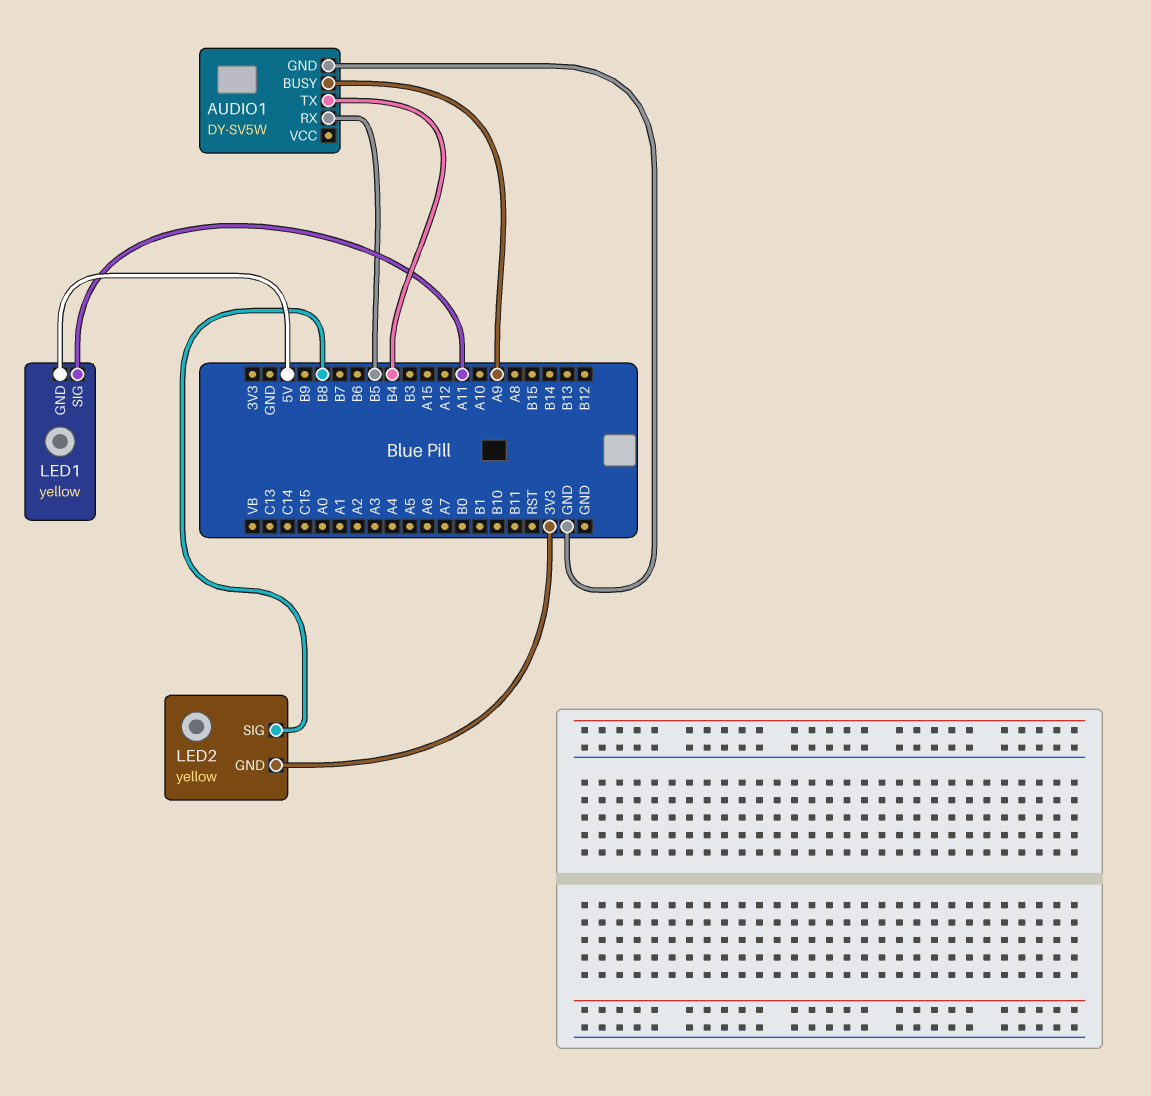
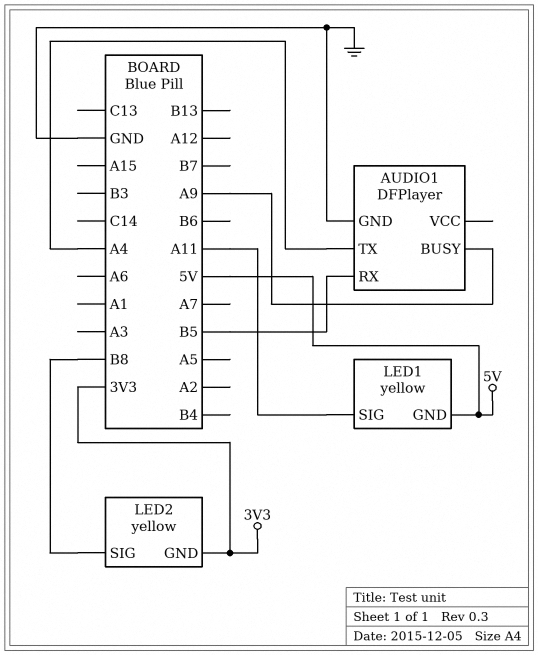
AUDIO1: DY-SV5W -> DFPlayer
AUDIO1 pin TX: B4 -> A4

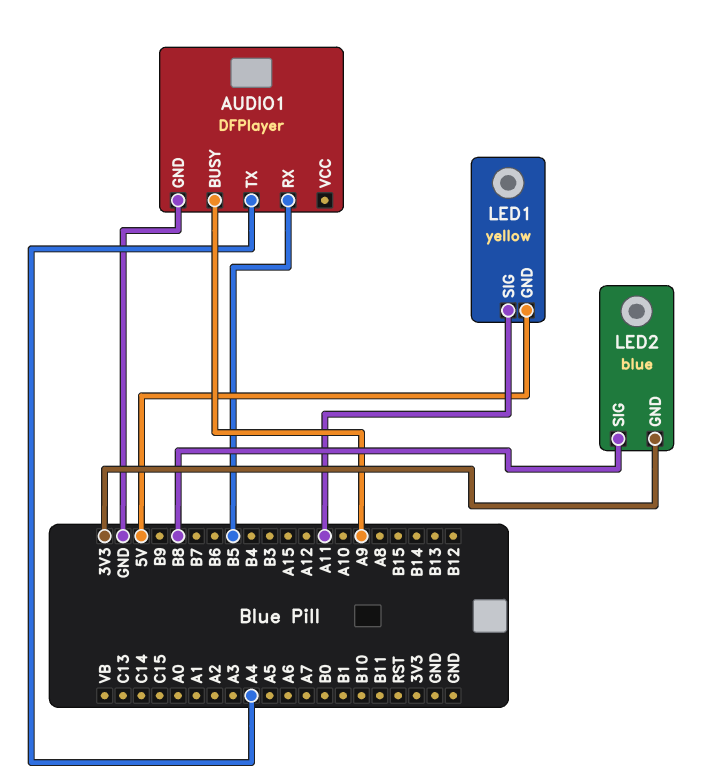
LED2: yellow -> blue

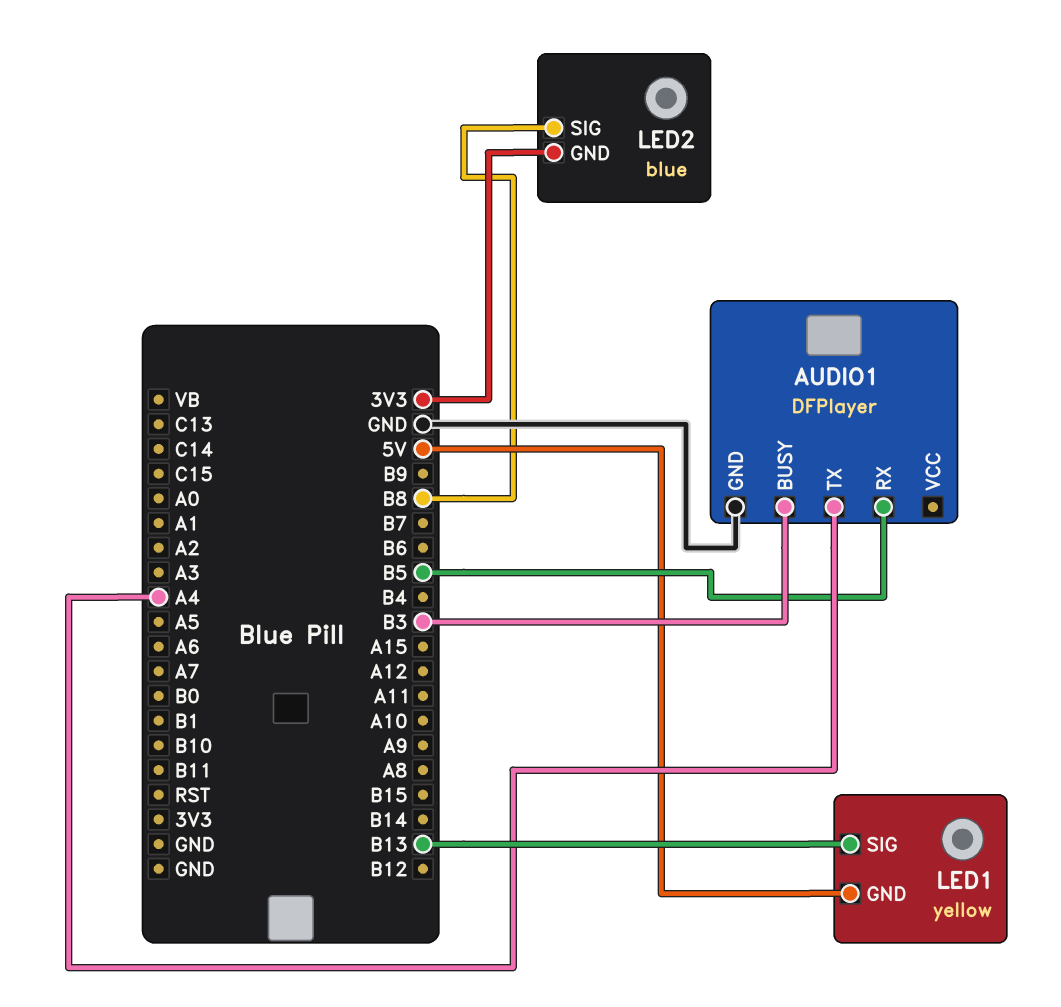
AUDIO1 pin BUSY: A9 -> B3
LED1 pin SIG: A11 -> B13

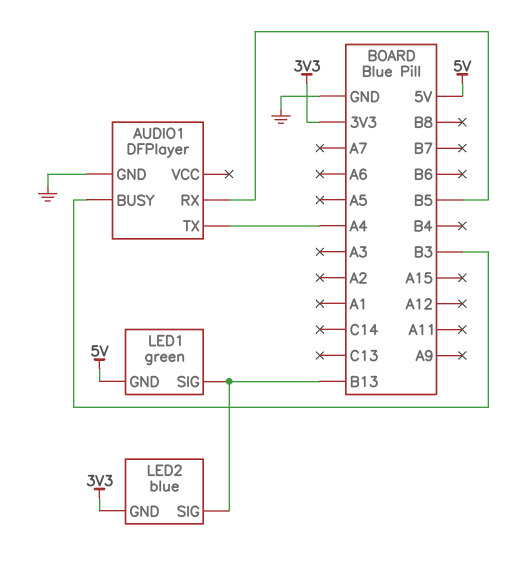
LED1: yellow -> green
LED2 pin SIG: B8 -> B13

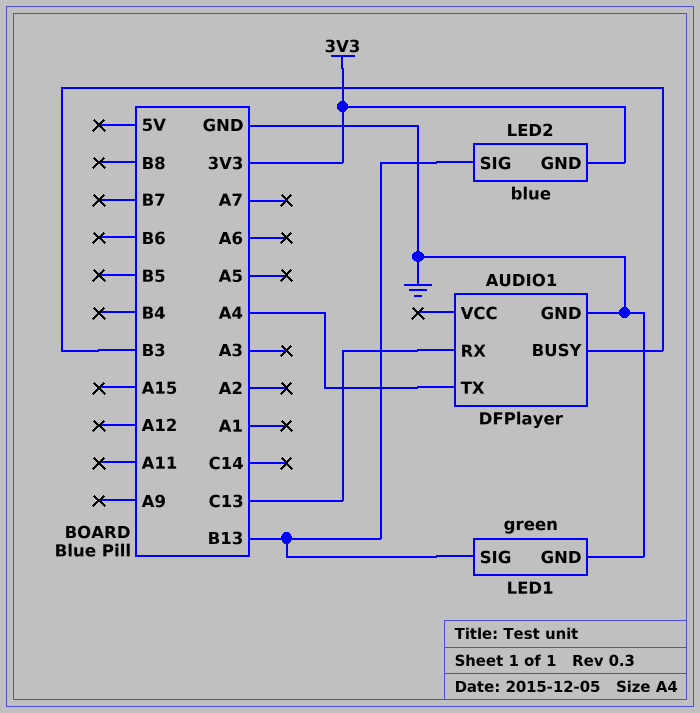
AUDIO1 pin RX: B5 -> C13
LED1 pin GND: 5V -> GND

